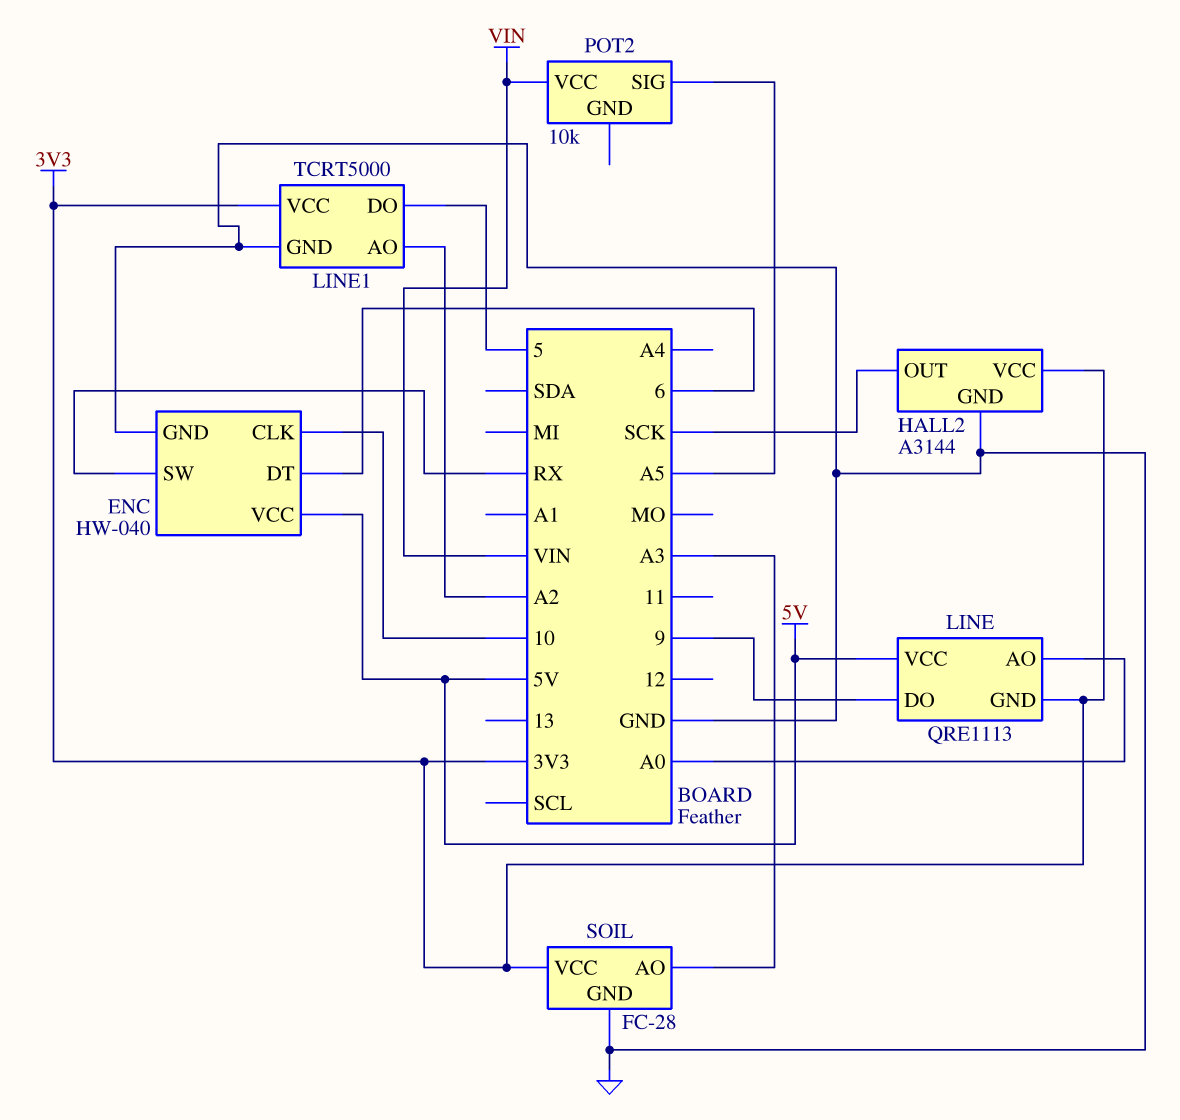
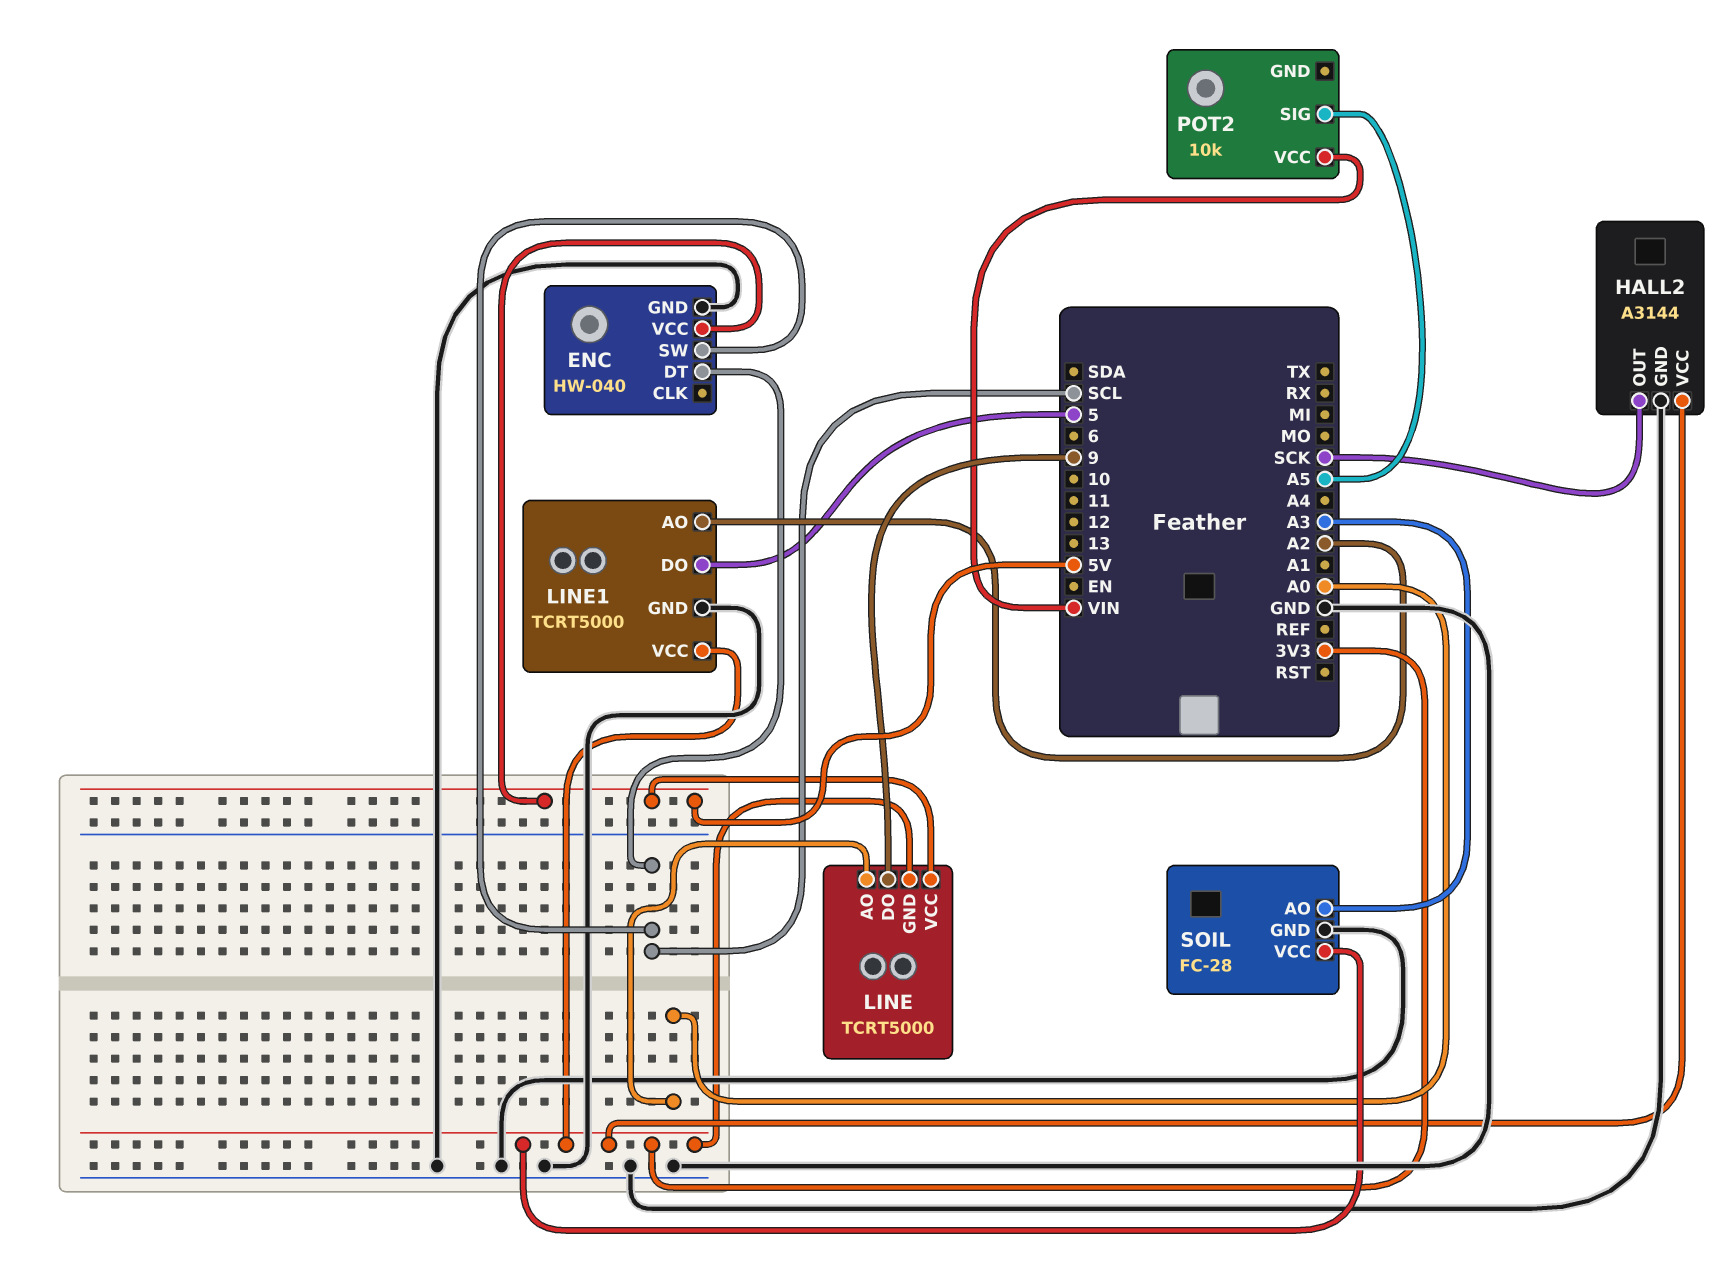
ENC pin CLK: 10 -> none
ENC pin DT: 6 -> SCL
ENC pin SW: RX -> SCL
LINE: QRE1113 -> TCRT5000

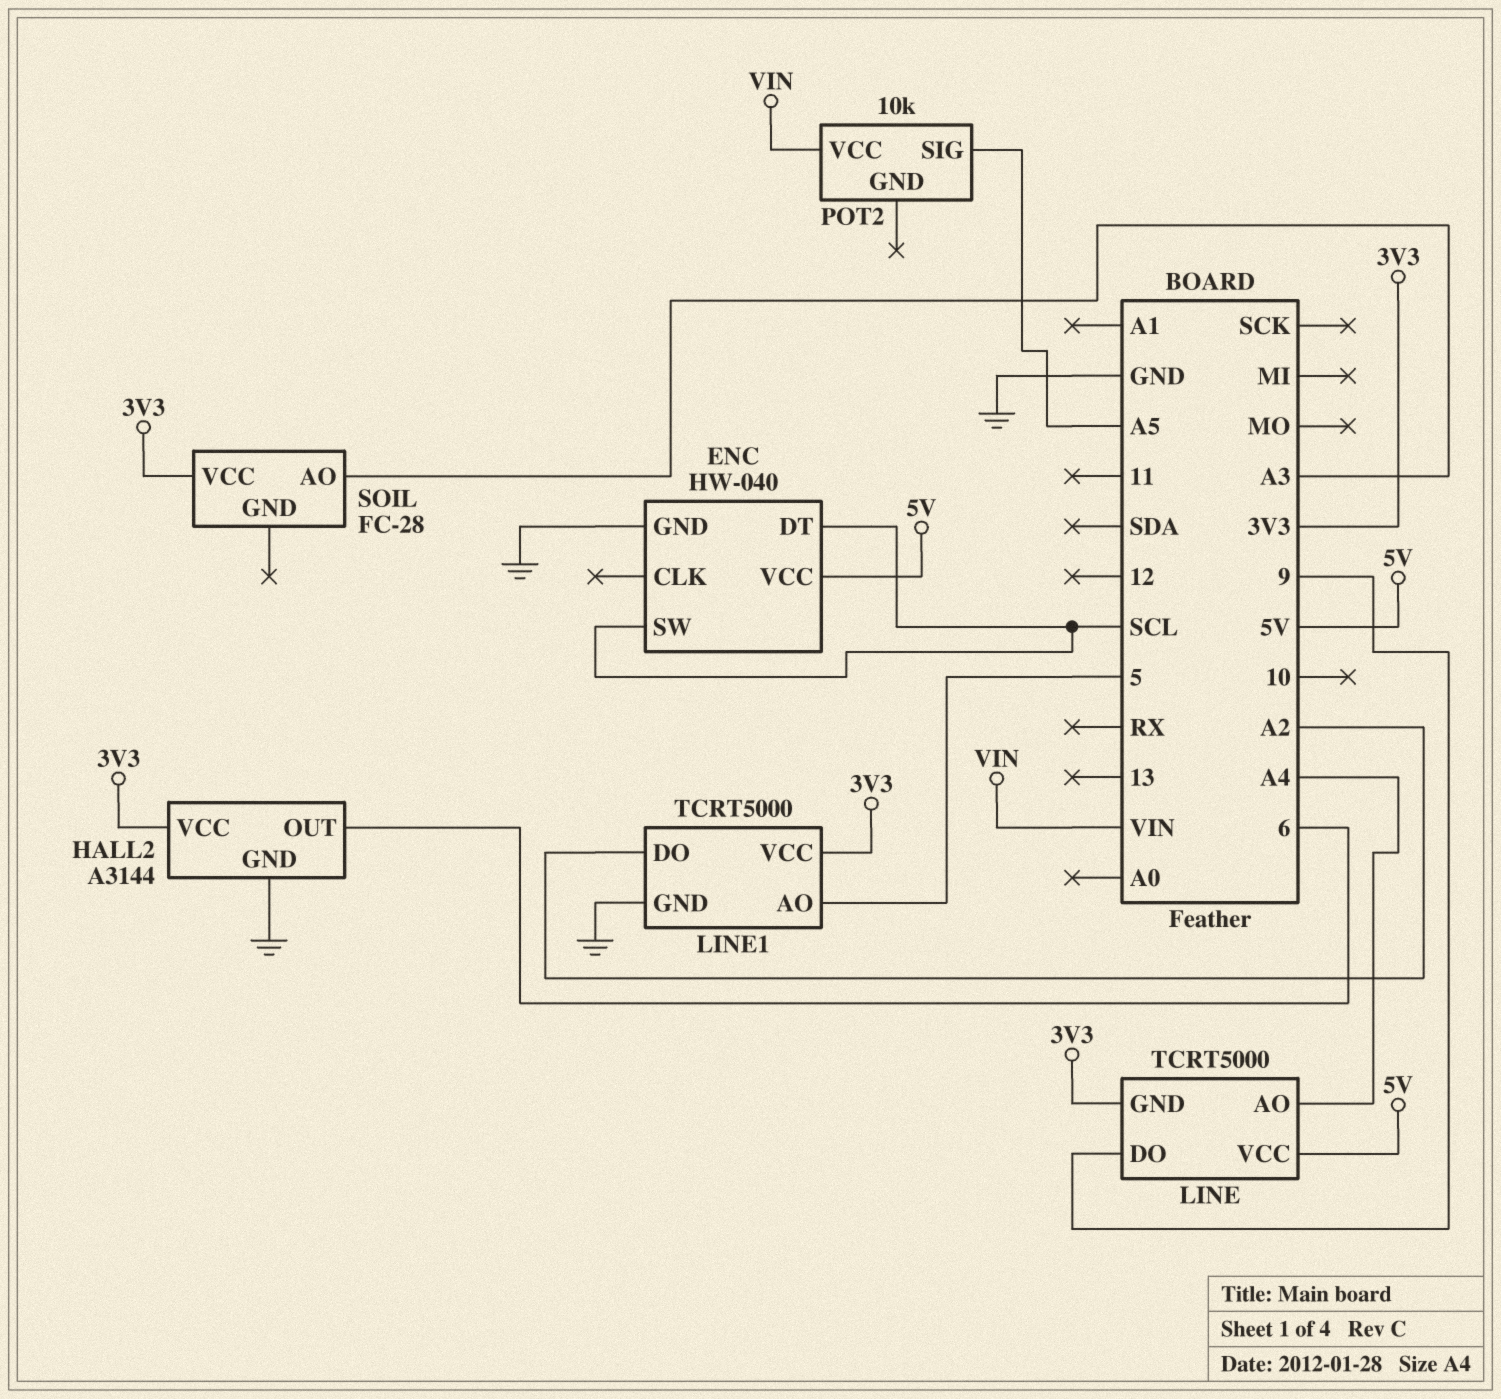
HALL2 pin OUT: SCK -> 6
LINE pin AO: A0 -> A4
LINE1 pin AO: A2 -> 5
LINE1 pin DO: 5 -> A2
SOIL pin GND: GND -> none

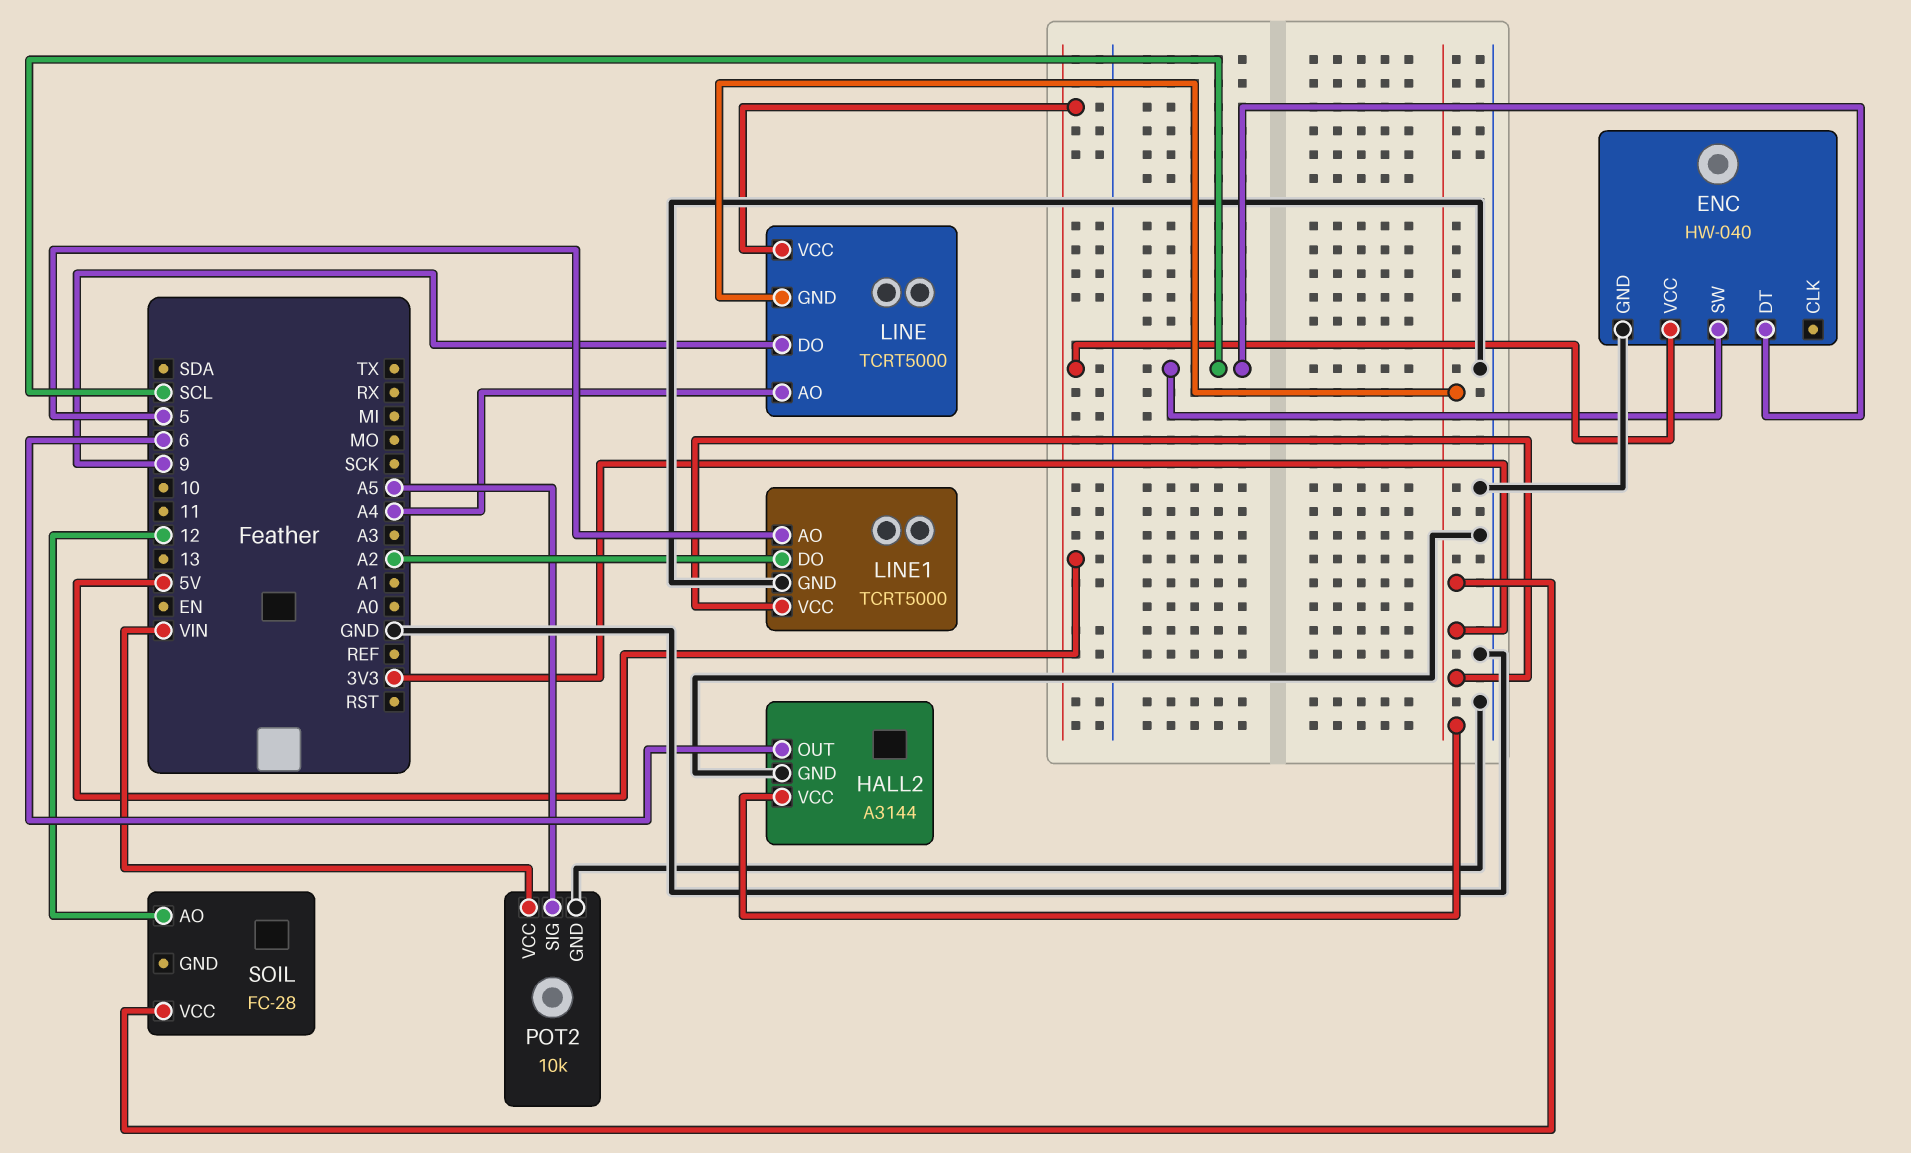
POT2 pin GND: none -> GND
SOIL pin AO: A3 -> 12

